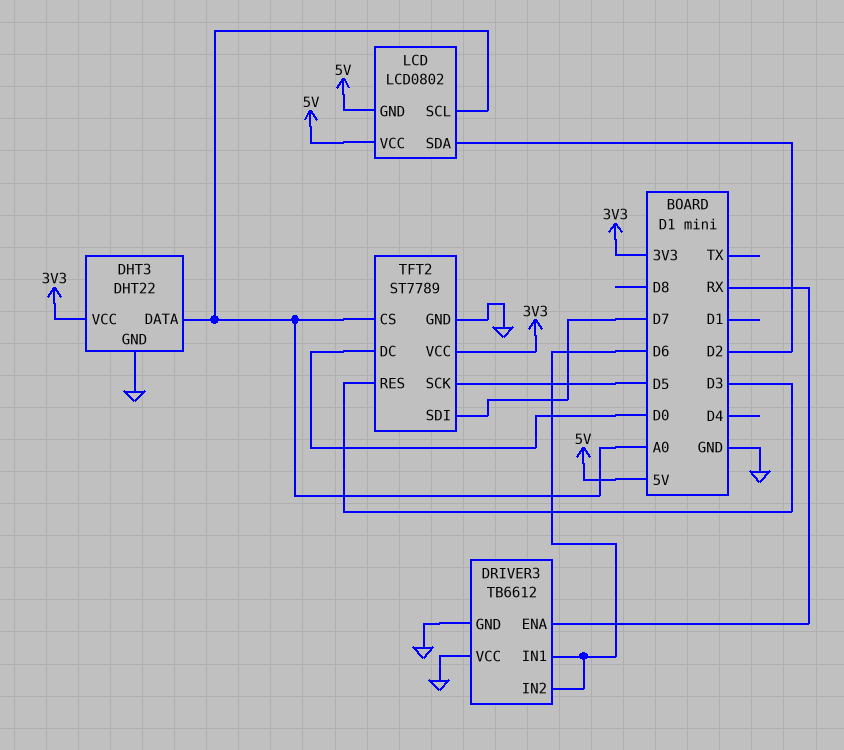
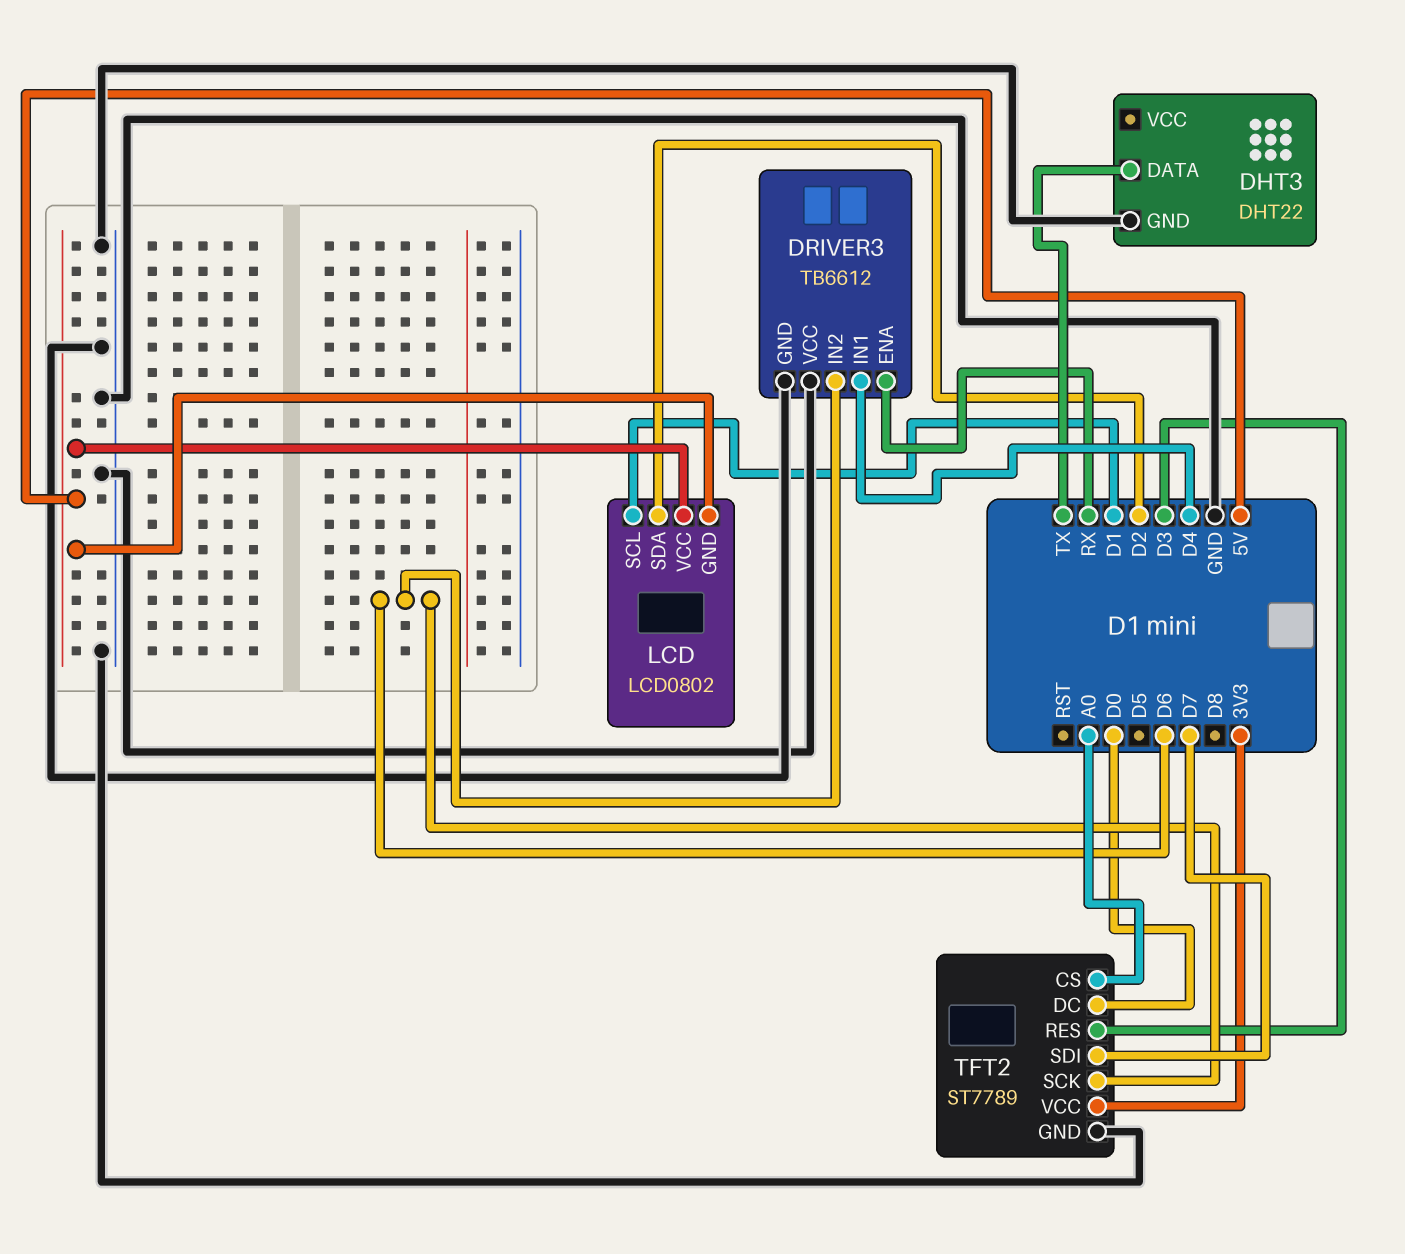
DHT3 pin DATA: A0 -> TX
DHT3 pin VCC: 3V3 -> none
DRIVER3 pin IN1: D6 -> D4
LCD pin SCL: A0 -> D1
TFT2 pin SCK: D5 -> D6

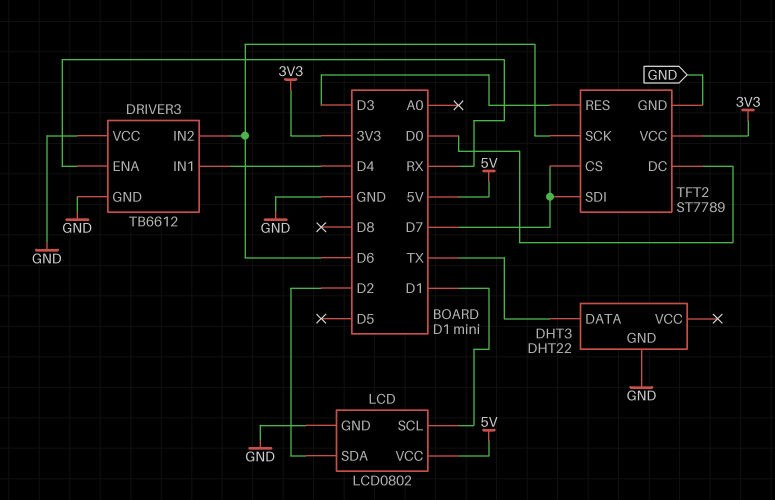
LCD pin GND: 5V -> GND
TFT2 pin CS: A0 -> D7

